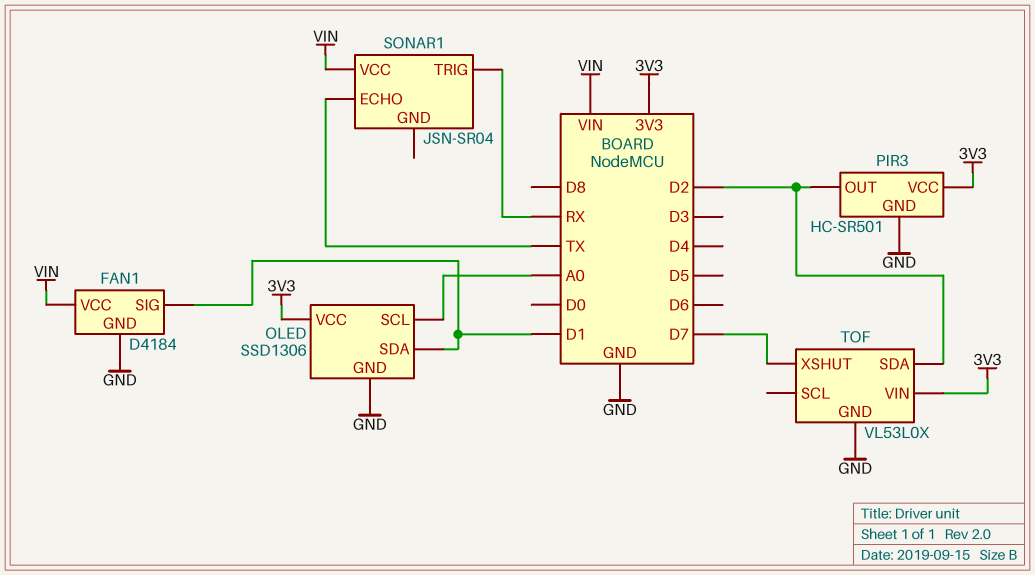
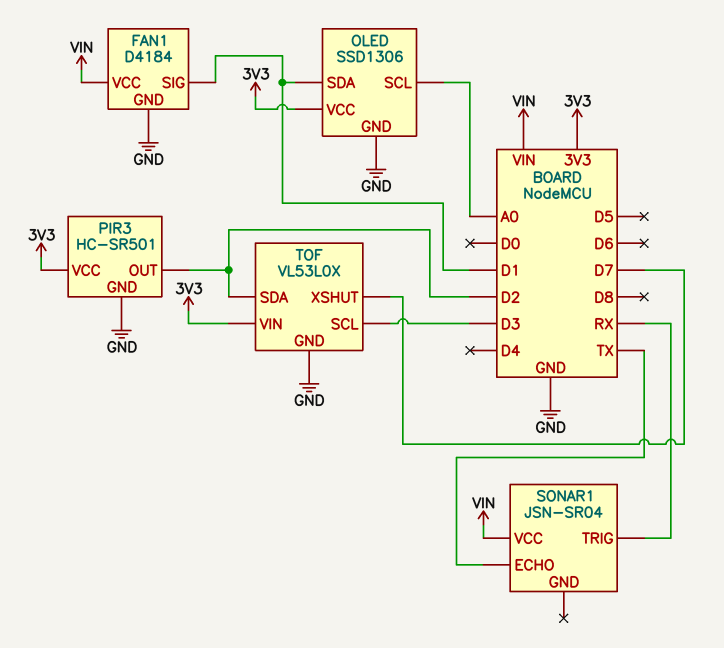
TOF pin SCL: none -> D3

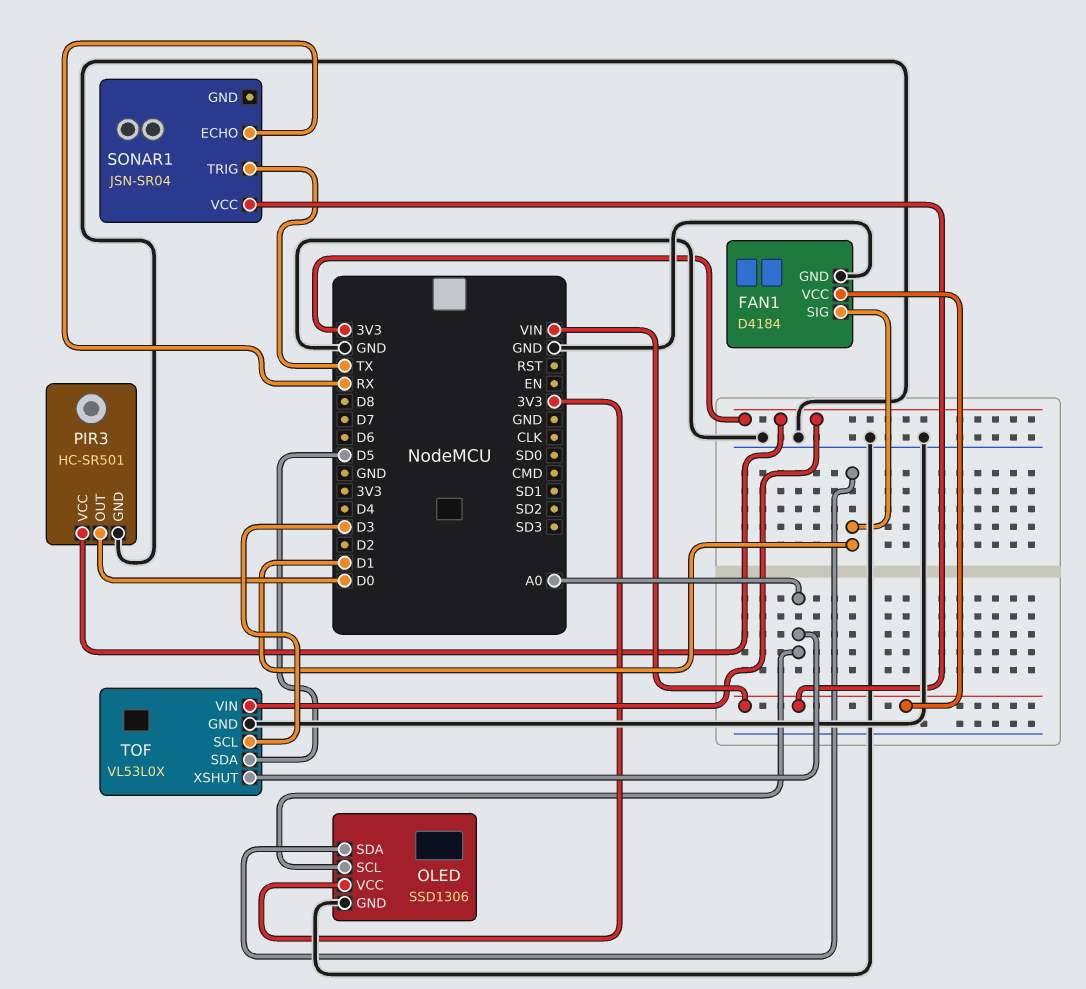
PIR3 pin OUT: D2 -> D0
SONAR1 pin ECHO: TX -> RX
SONAR1 pin TRIG: RX -> TX
TOF pin SDA: D2 -> D5
TOF pin XSHUT: D7 -> A0

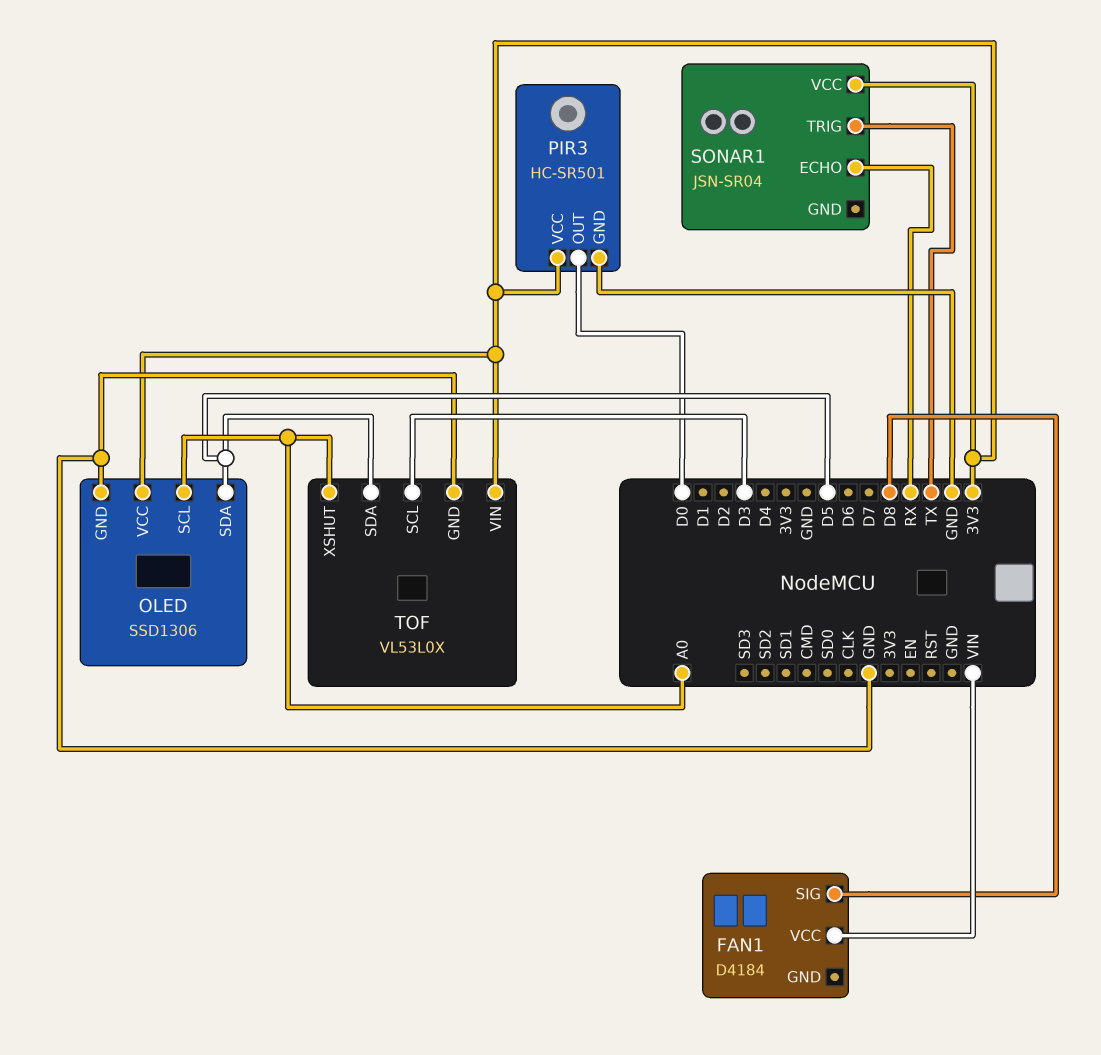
FAN1 pin GND: GND -> none
FAN1 pin SIG: D1 -> D8
OLED pin SDA: D1 -> D5
SONAR1 pin VCC: VIN -> 3V3

